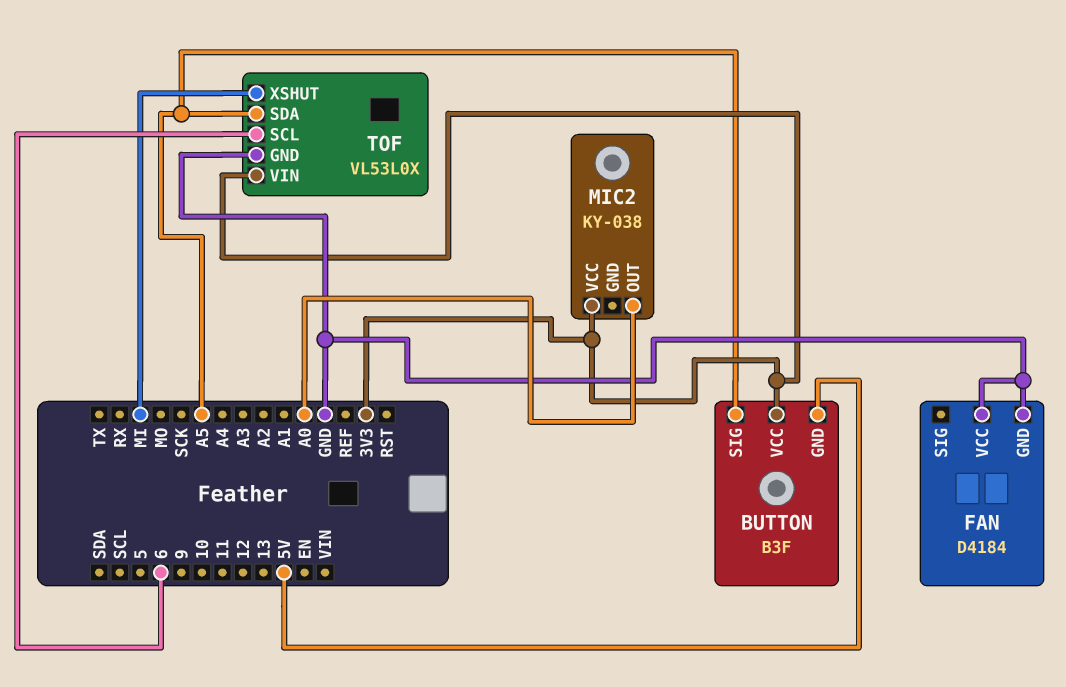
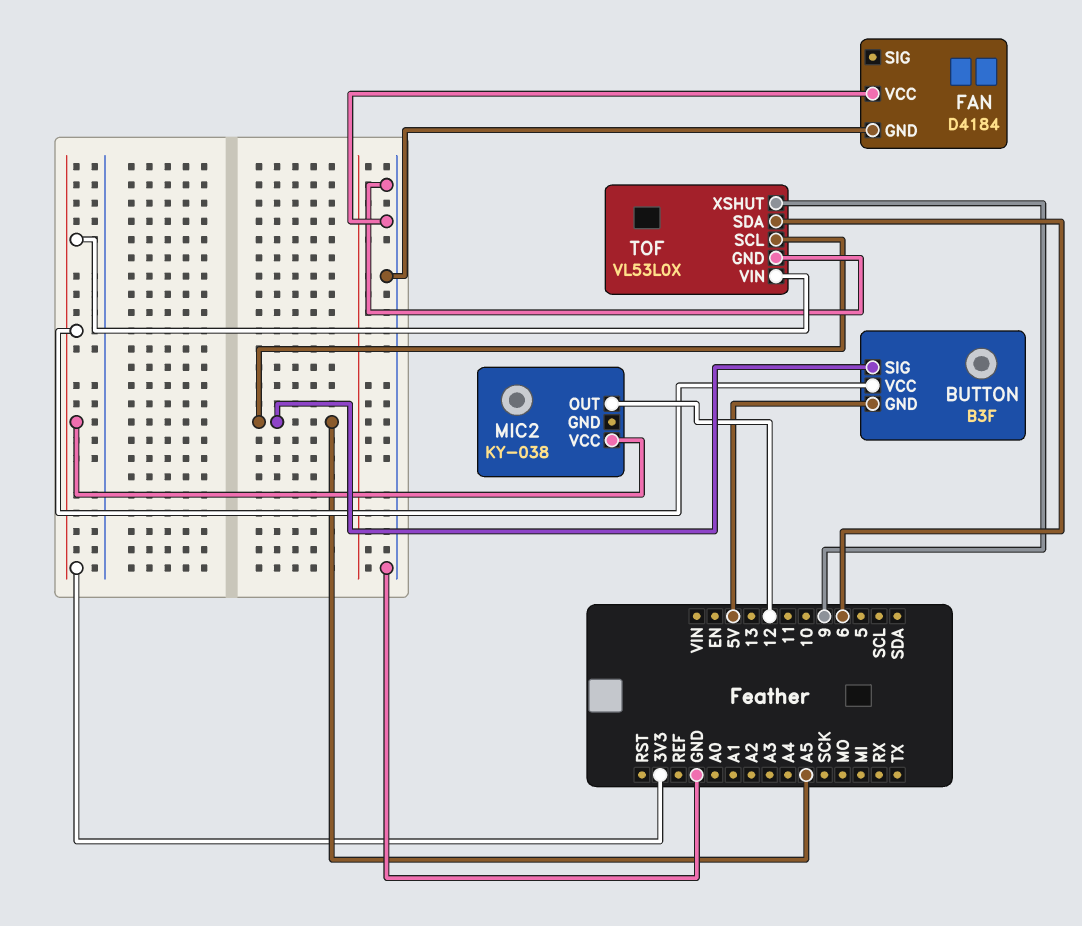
MIC2 pin OUT: A0 -> 12
TOF pin SCL: 6 -> A5
TOF pin SDA: A5 -> 6
TOF pin XSHUT: MI -> 9

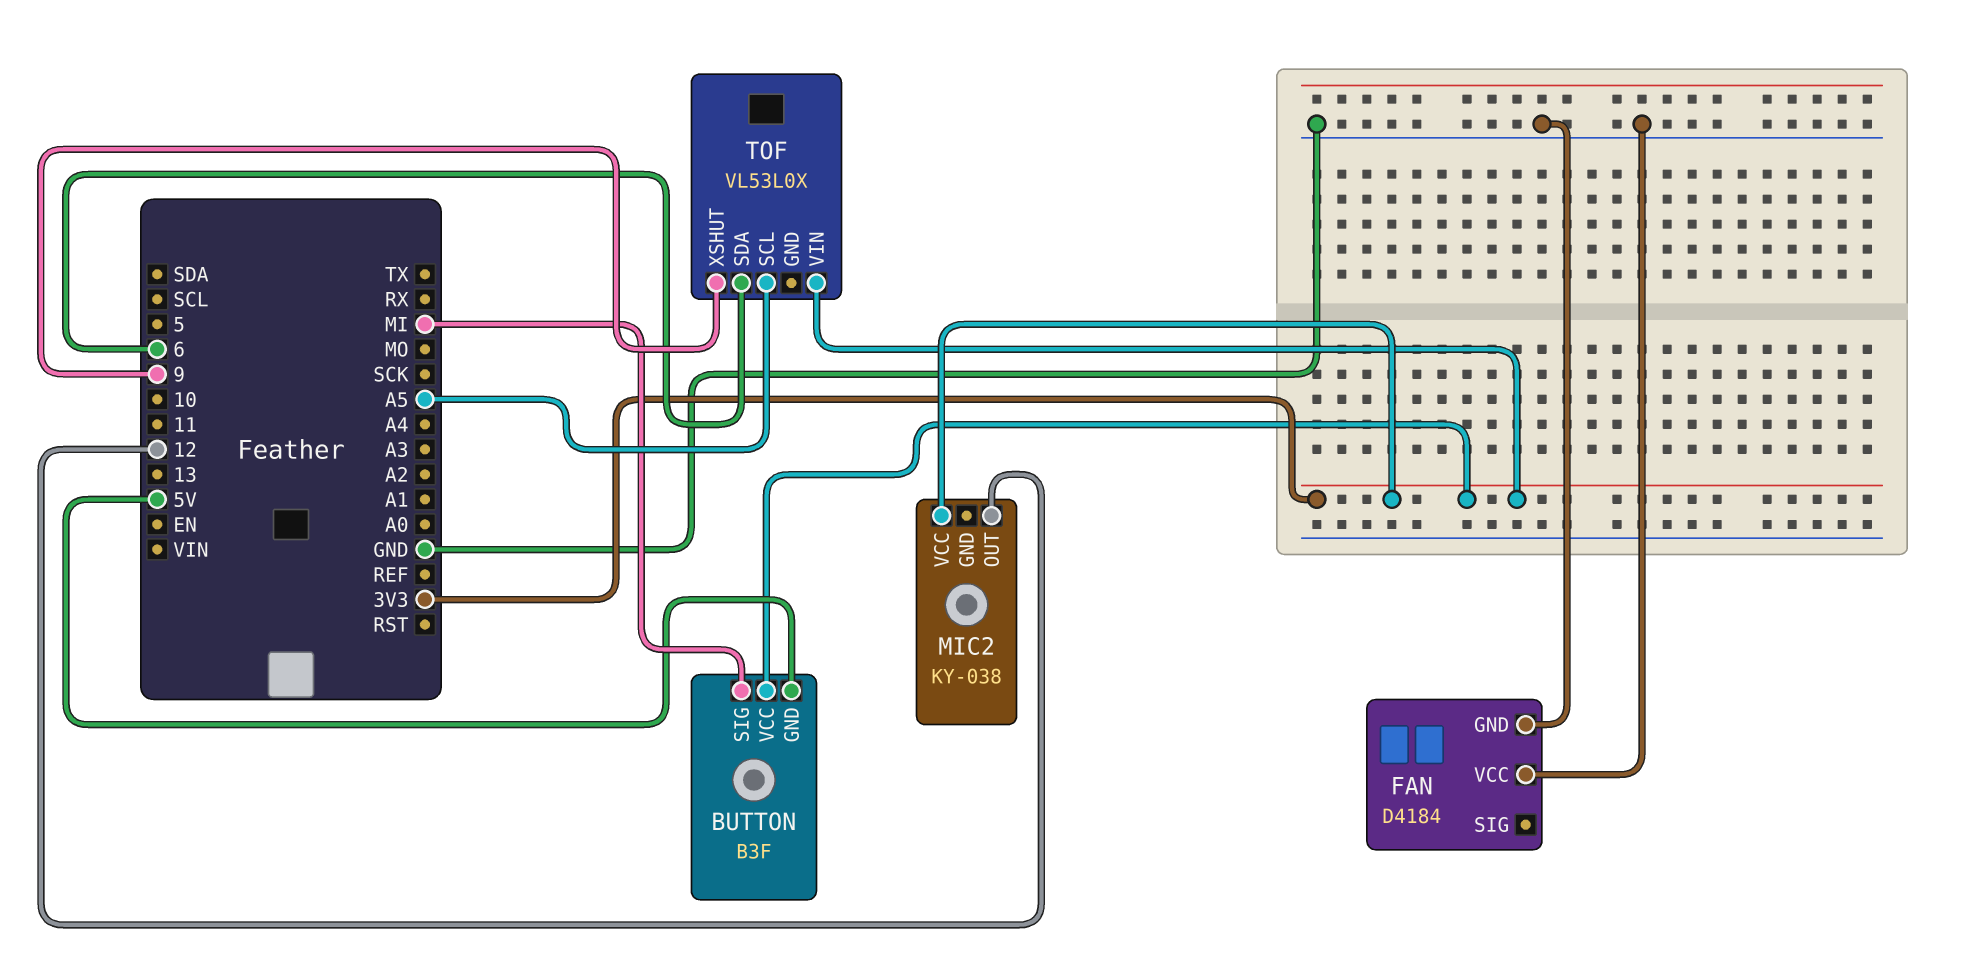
BUTTON pin SIG: A5 -> MI
TOF pin GND: GND -> none

